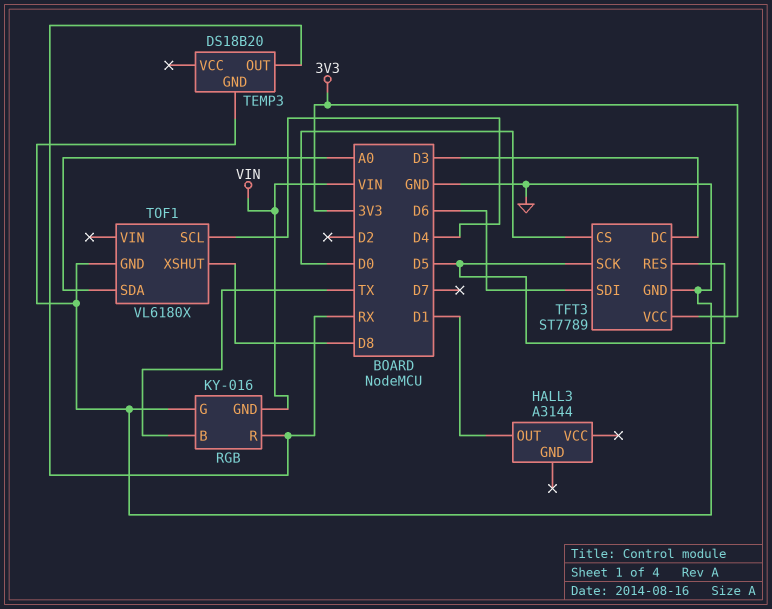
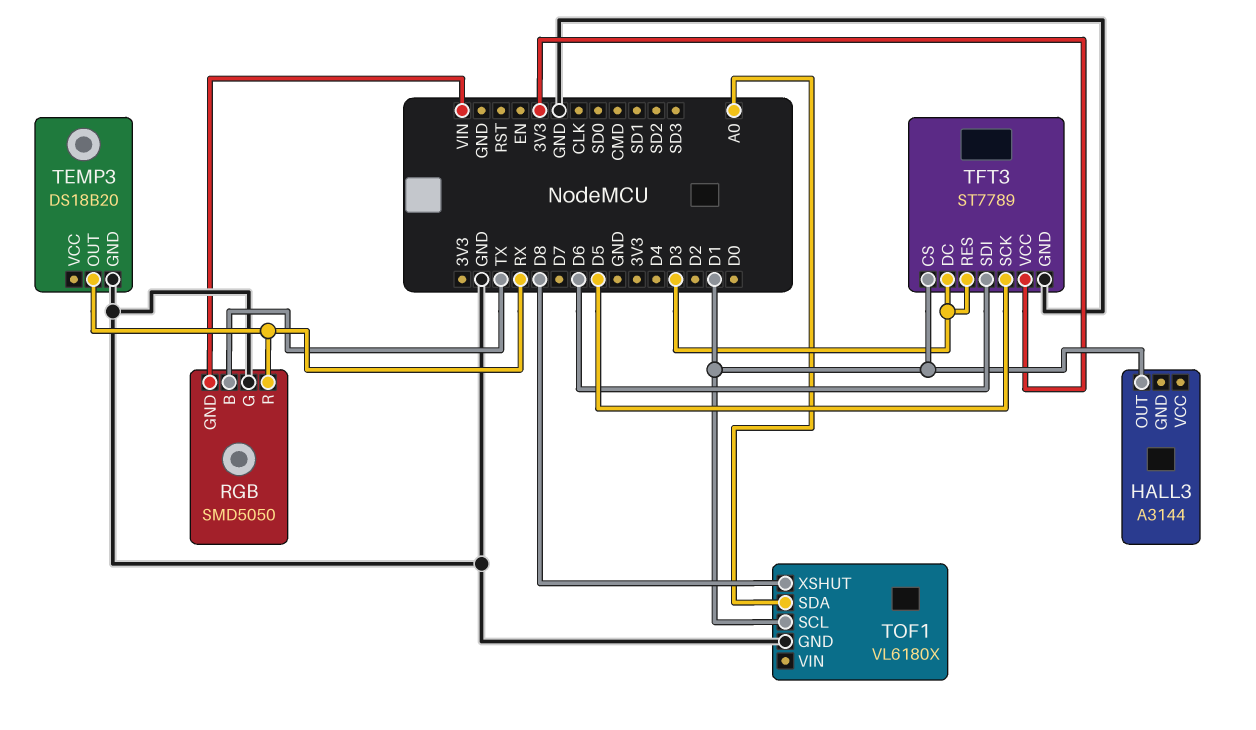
RGB: KY-016 -> SMD5050
TFT3 pin CS: D0 -> D1
TFT3 pin RES: D5 -> D3
TOF1 pin SCL: D4 -> D1

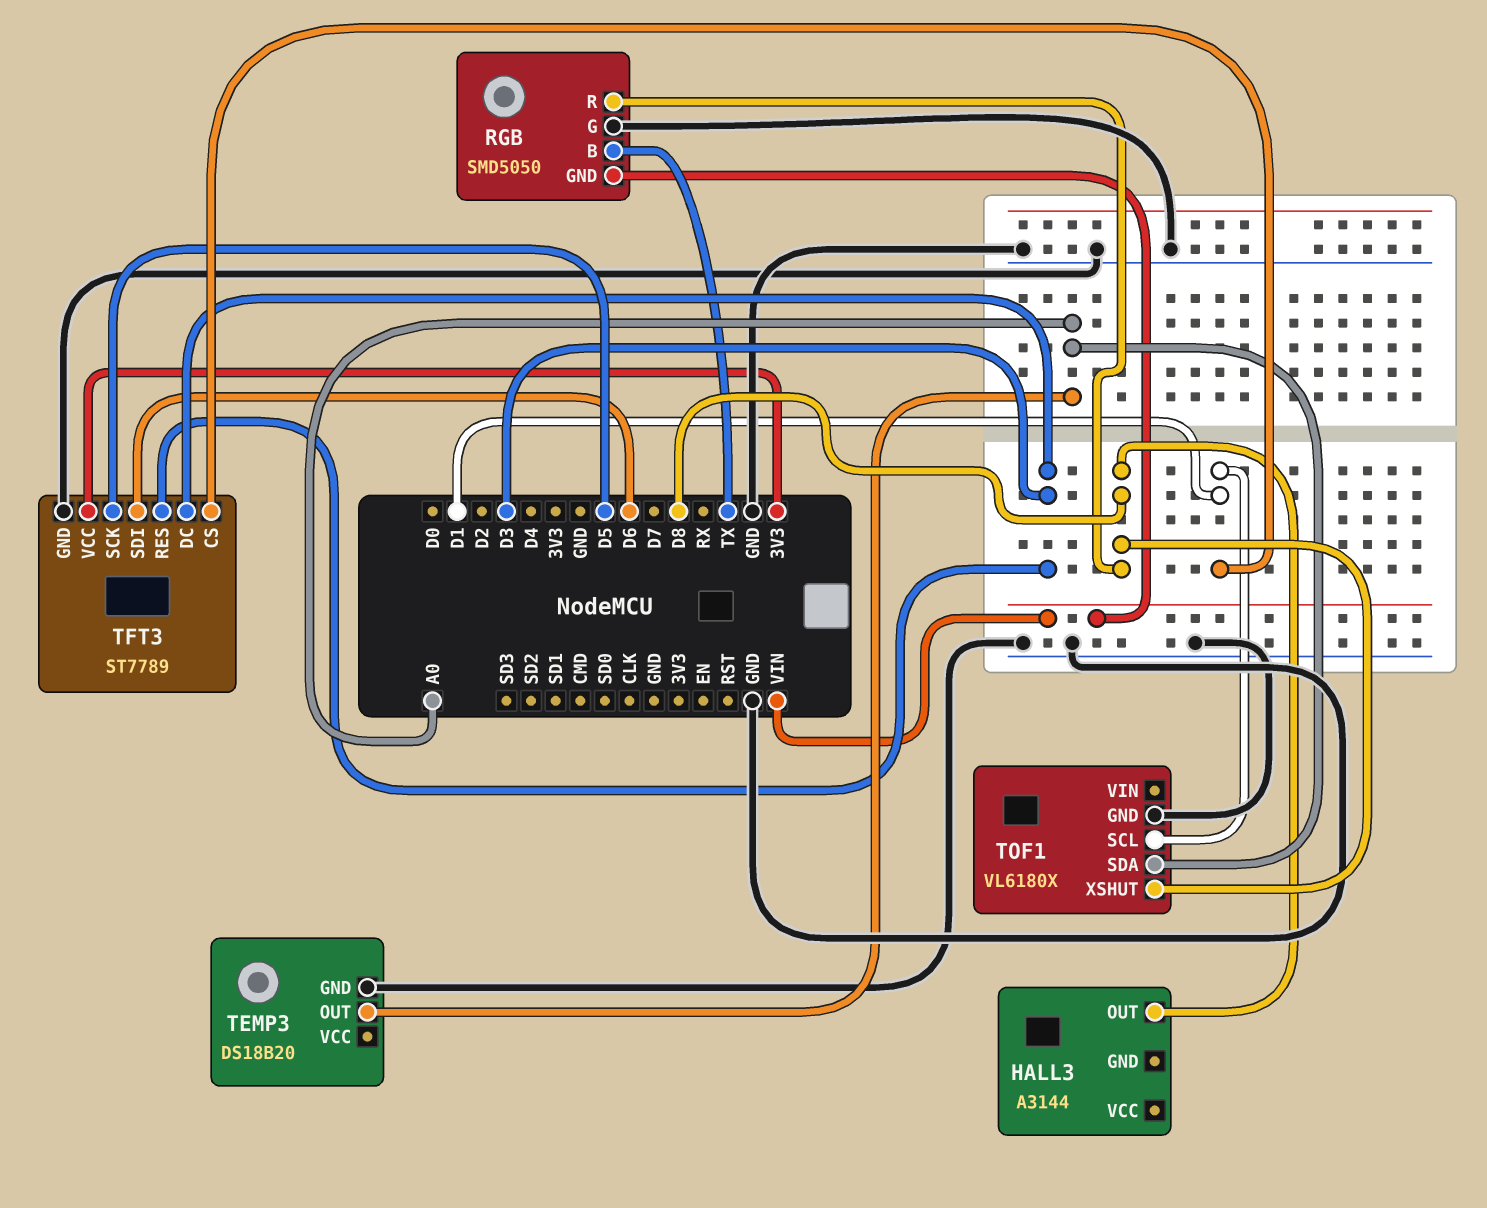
HALL3 pin OUT: D1 -> D8
RGB pin R: RX -> D8
TEMP3 pin OUT: RX -> A0

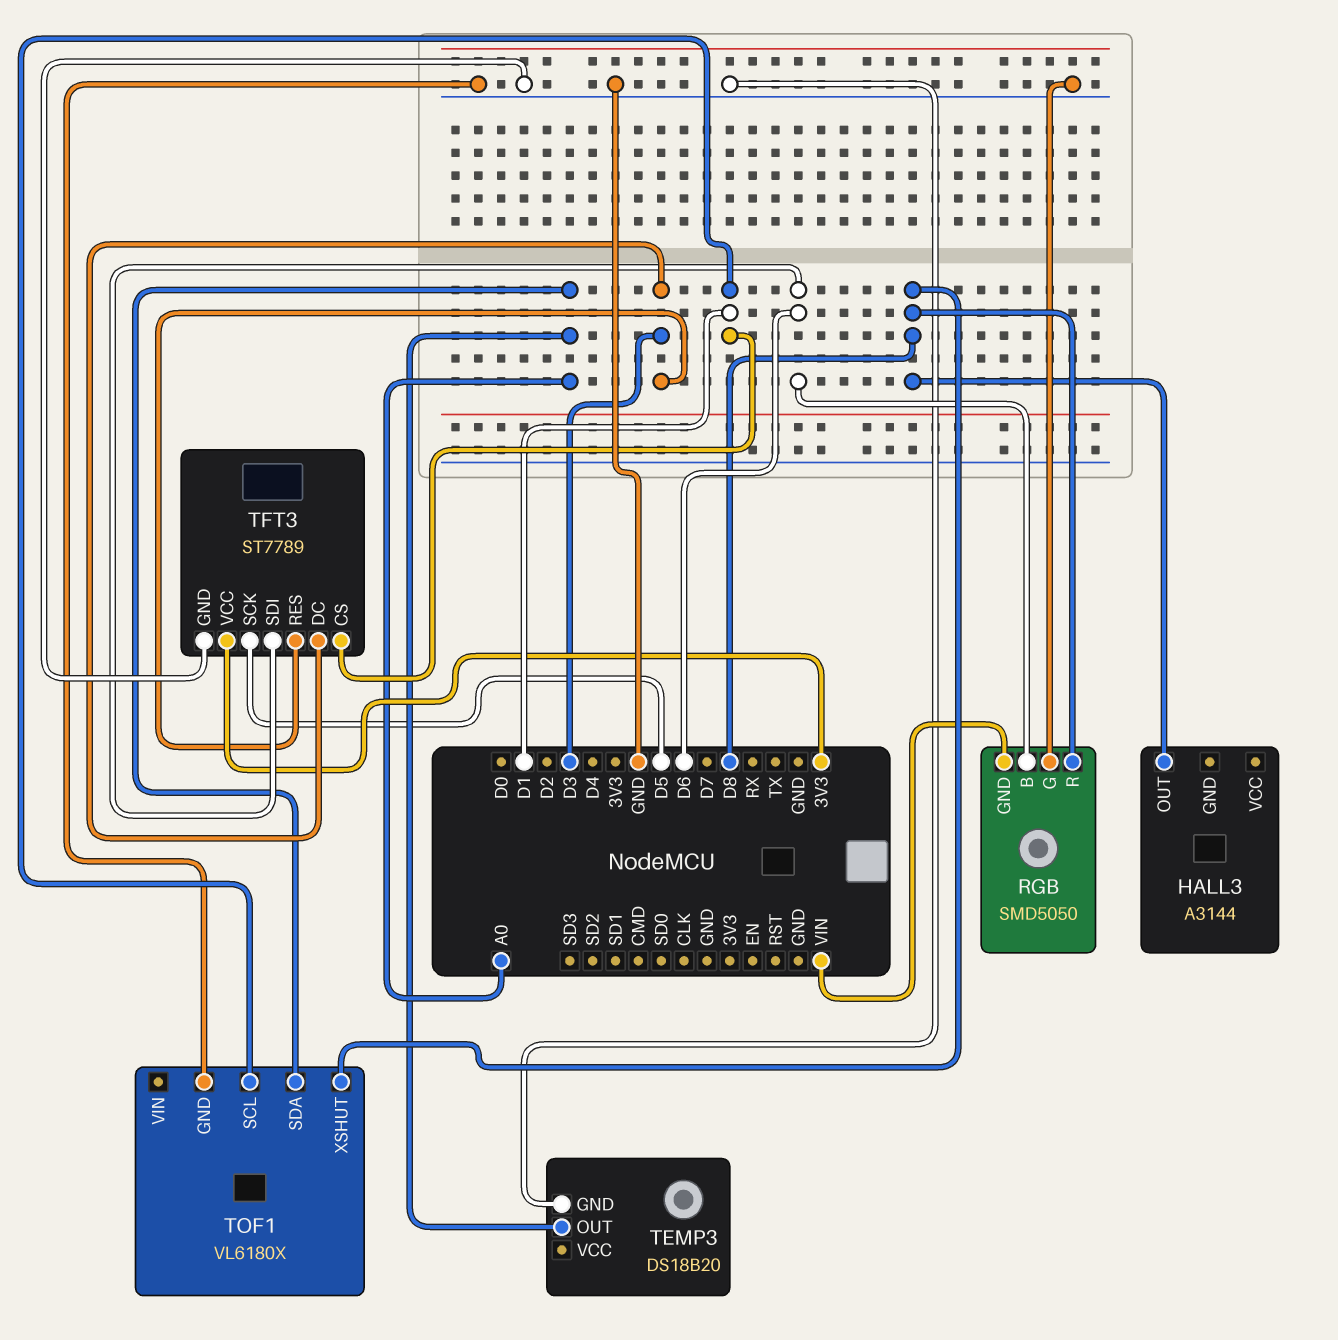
RGB pin B: TX -> D6

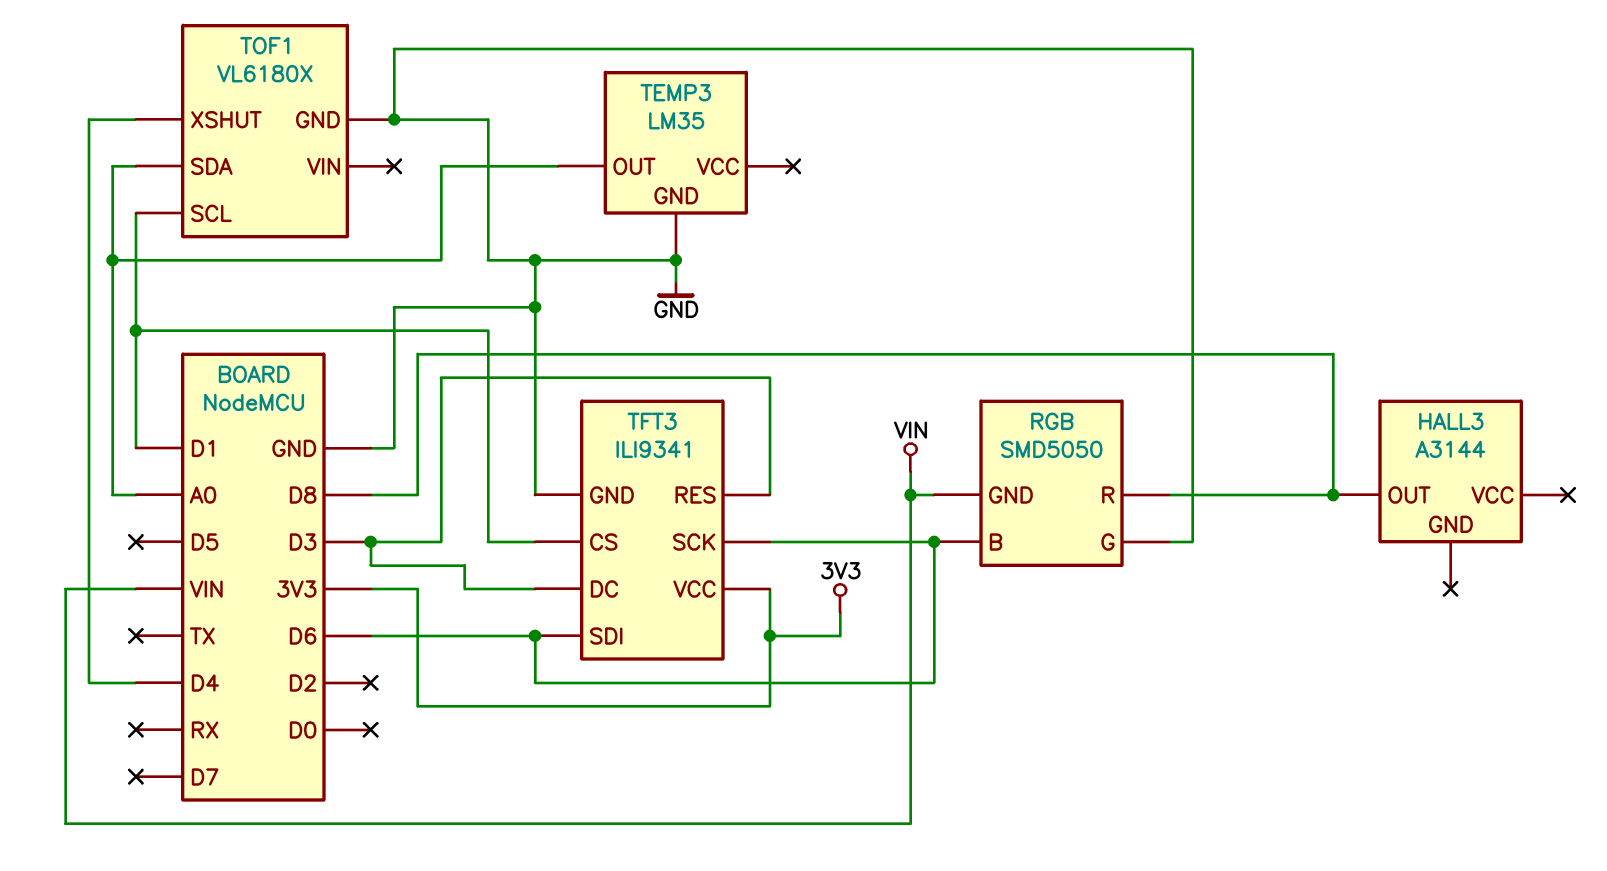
TEMP3: DS18B20 -> LM35
TFT3: ST7789 -> ILI9341
TFT3 pin SCK: D5 -> D6
TOF1 pin XSHUT: D8 -> D4

